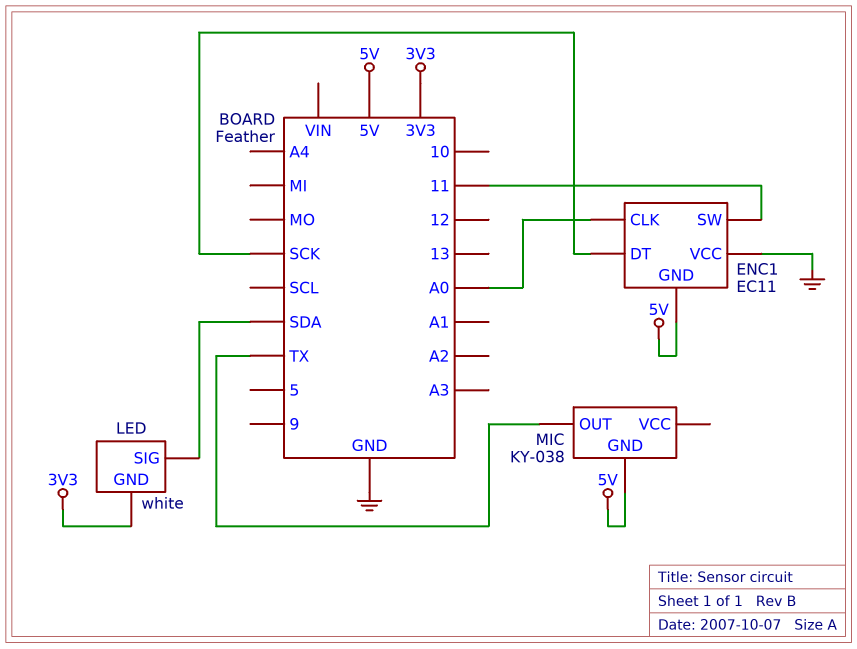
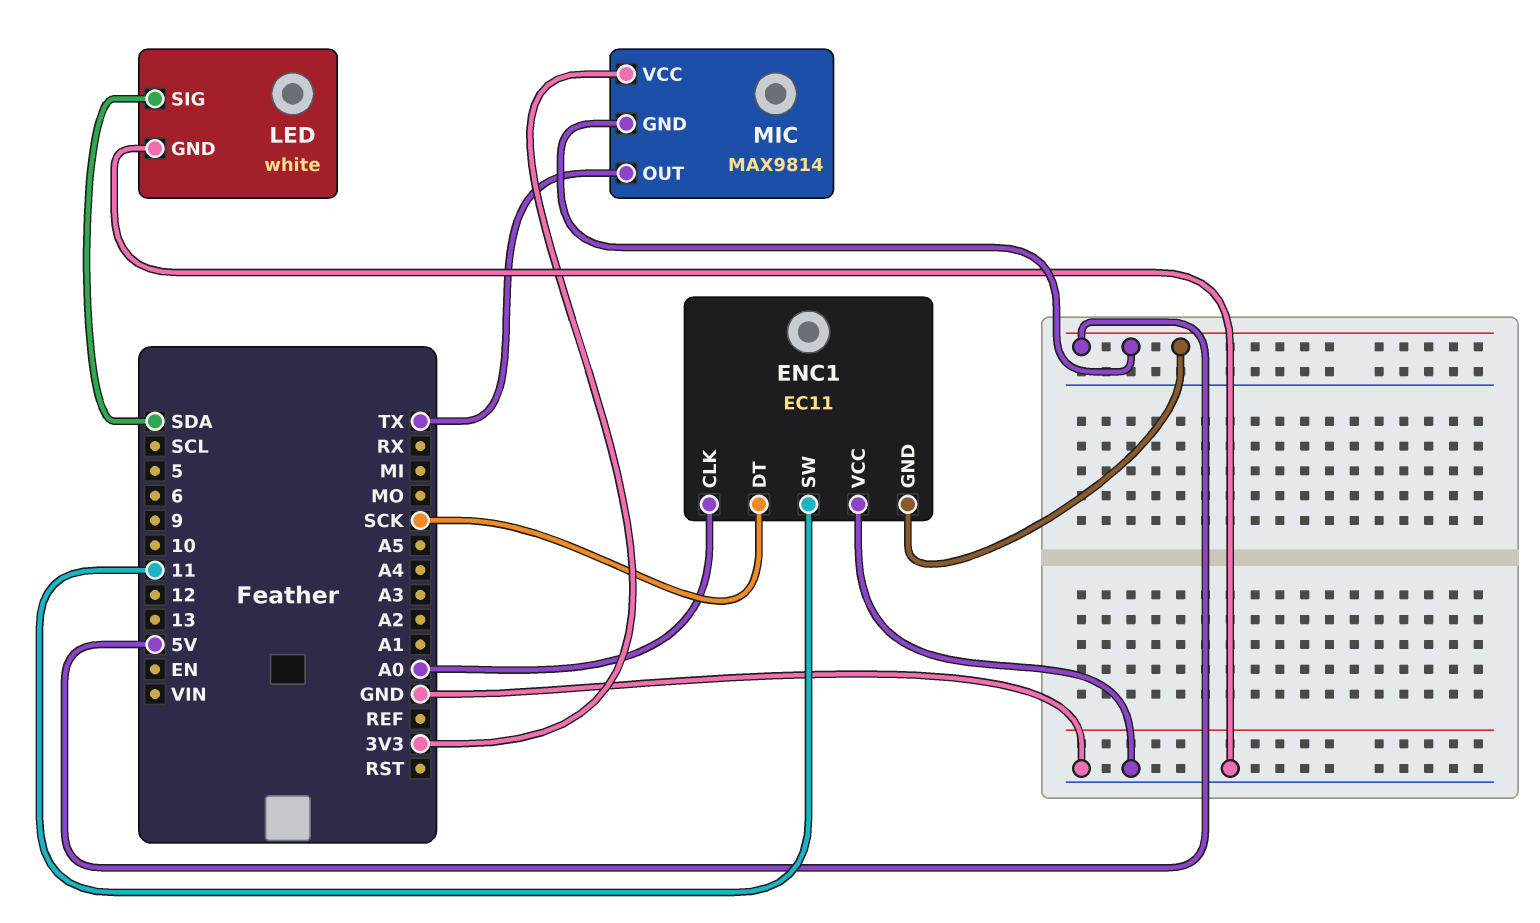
LED pin GND: 3V3 -> GND
MIC: KY-038 -> MAX9814
MIC pin VCC: none -> 3V3

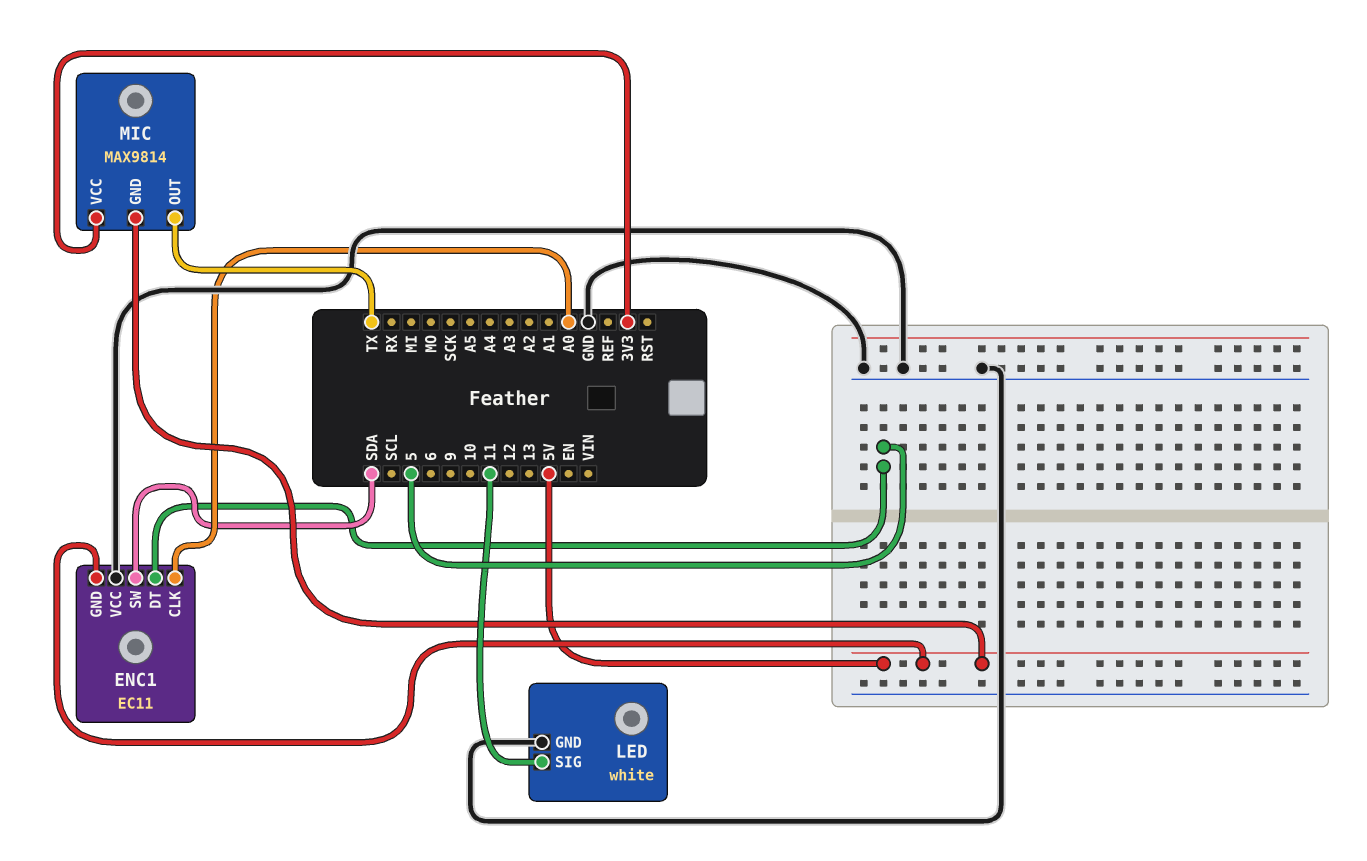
ENC1 pin DT: SCK -> 5
ENC1 pin SW: 11 -> SDA
LED pin SIG: SDA -> 11

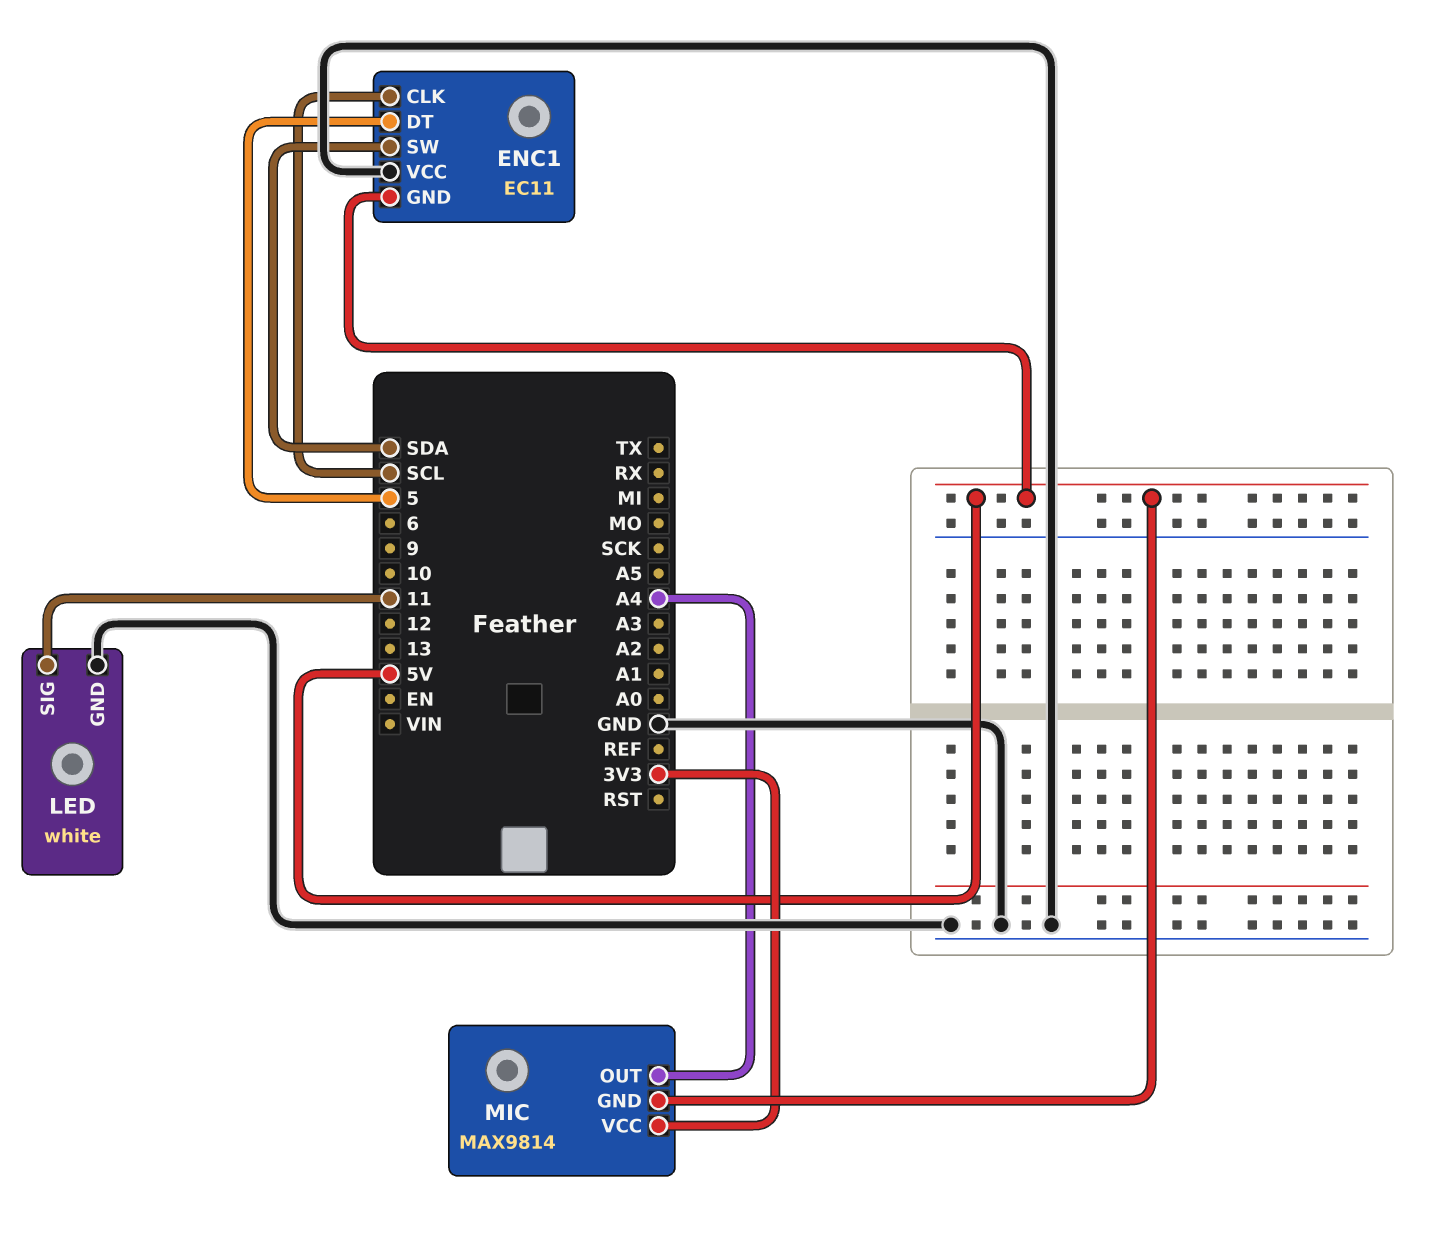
ENC1 pin CLK: A0 -> SCL
MIC pin OUT: TX -> A4

